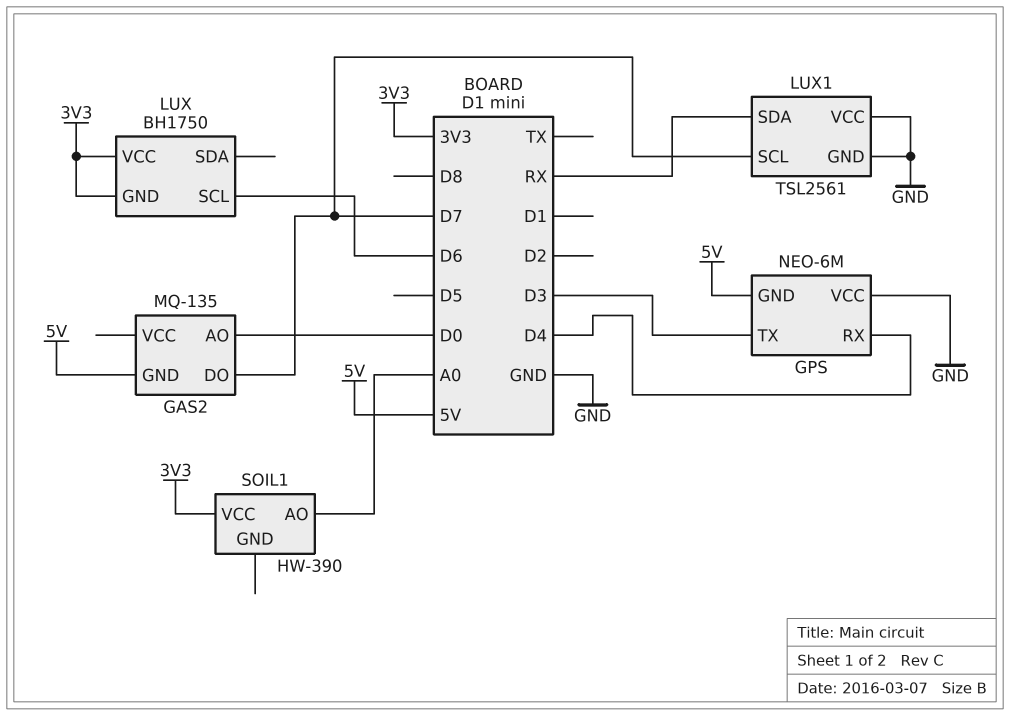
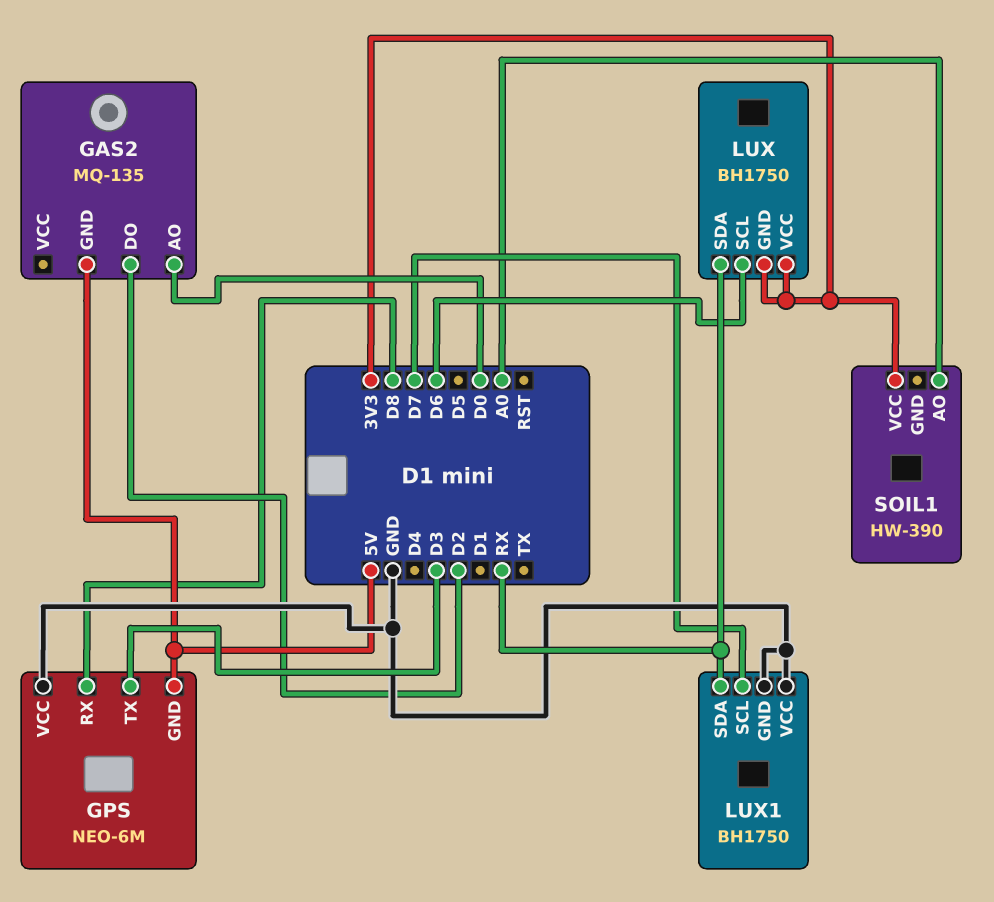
GAS2 pin DO: D7 -> D2
GPS pin RX: D4 -> D8
LUX pin SDA: none -> RX
LUX1: TSL2561 -> BH1750

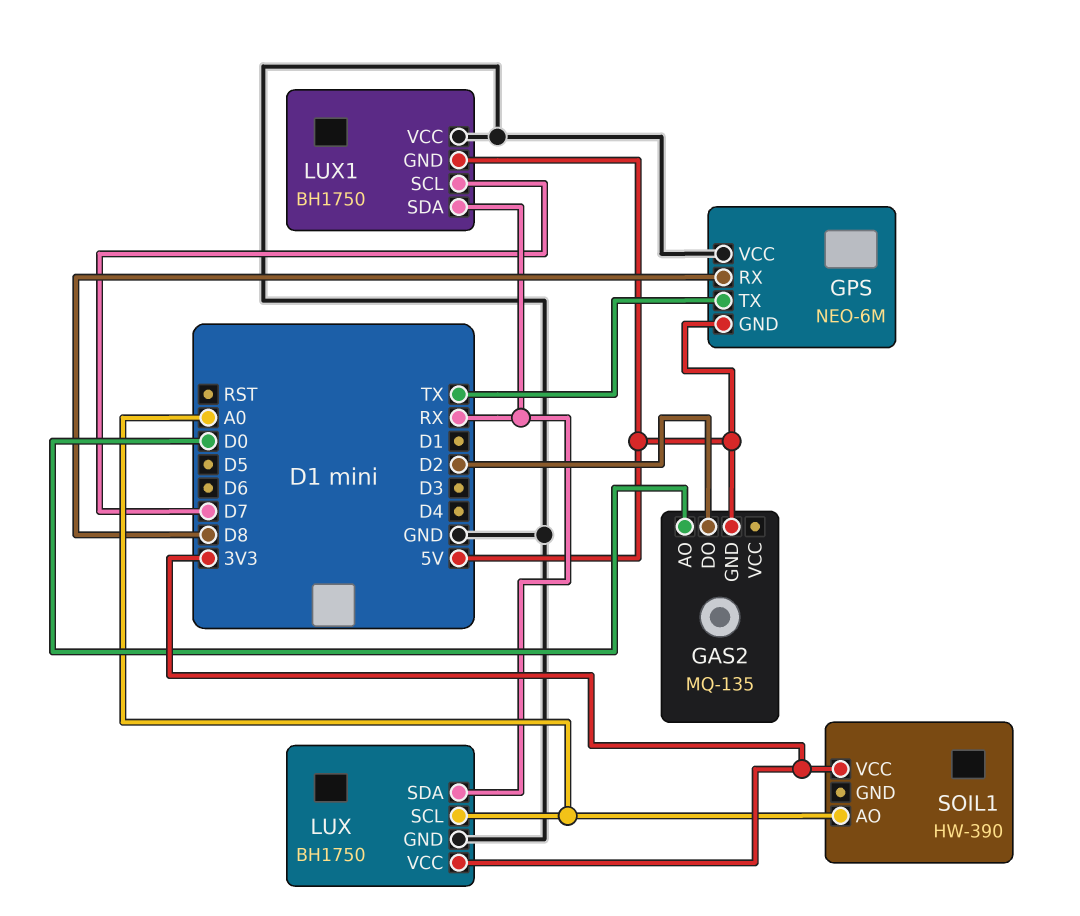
GPS pin TX: D3 -> TX
LUX pin GND: 3V3 -> GND
LUX pin SCL: D6 -> A0
LUX1 pin GND: GND -> 5V

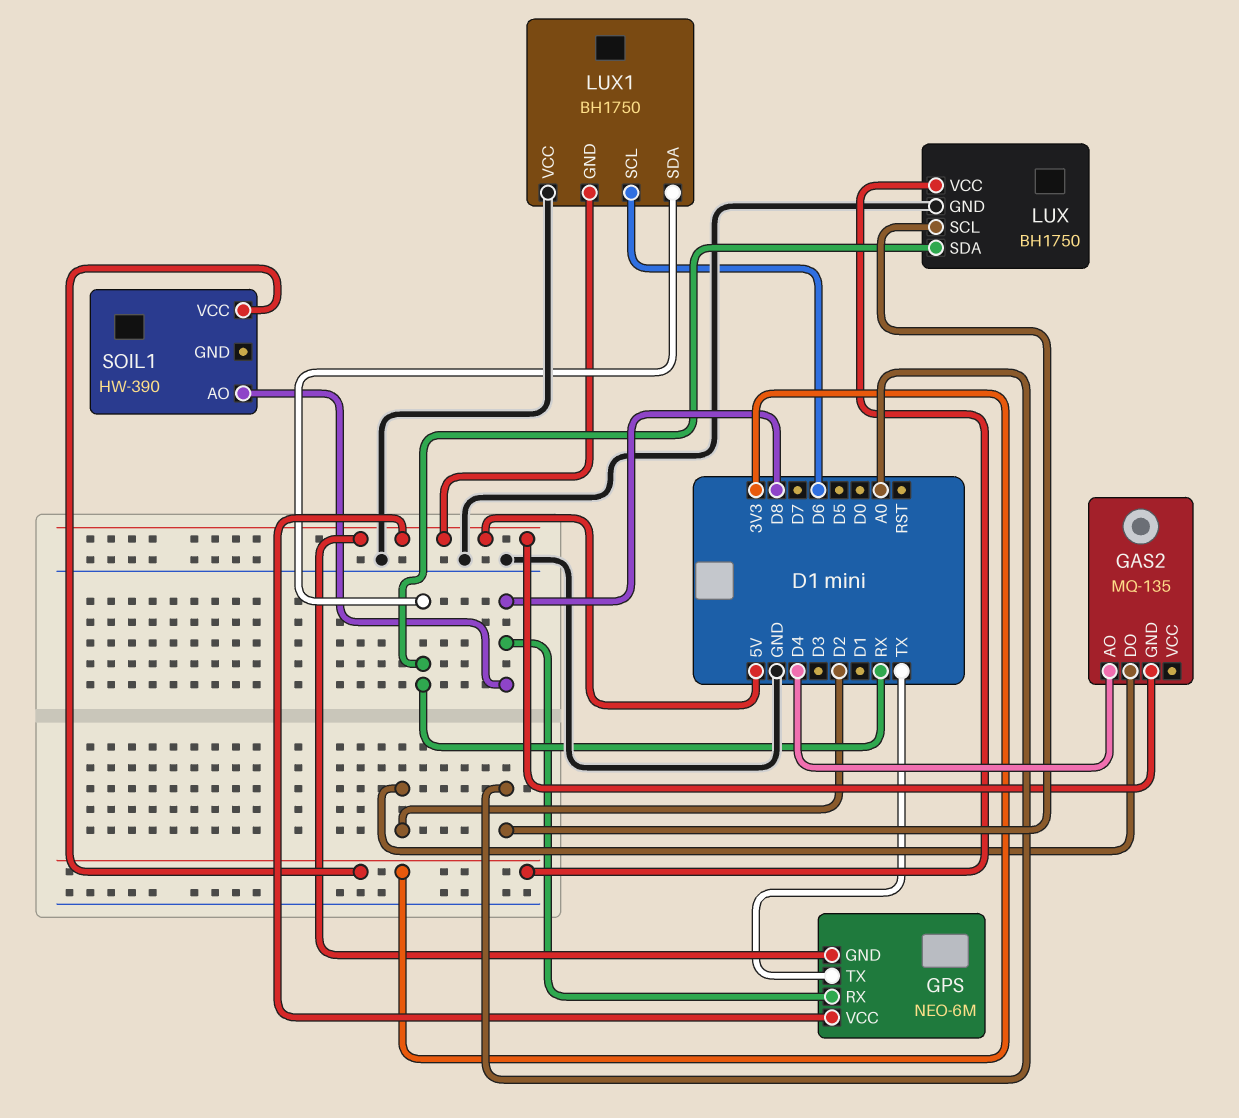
GAS2 pin AO: D0 -> D4
GPS pin VCC: GND -> 5V
LUX1 pin SCL: D7 -> D6
SOIL1 pin AO: A0 -> D8

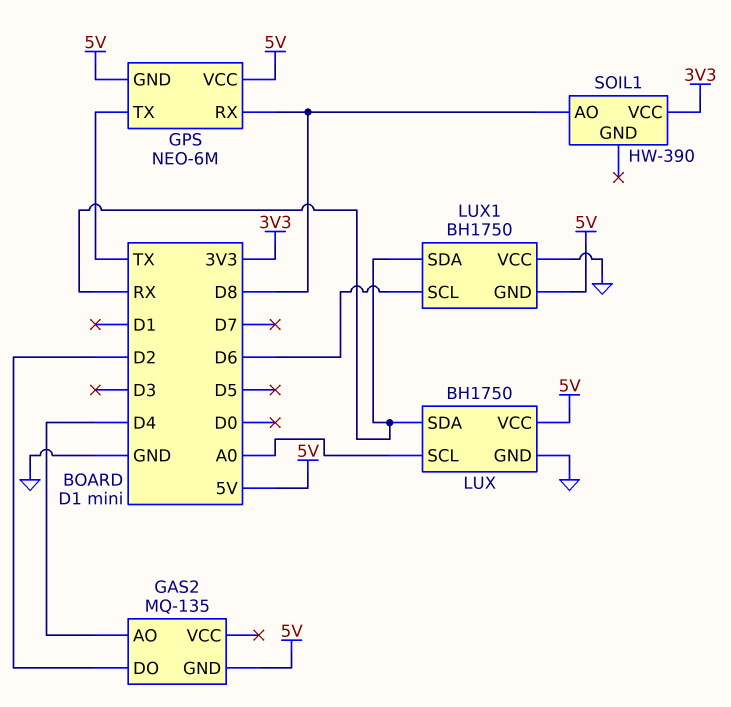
LUX pin VCC: 3V3 -> 5V

